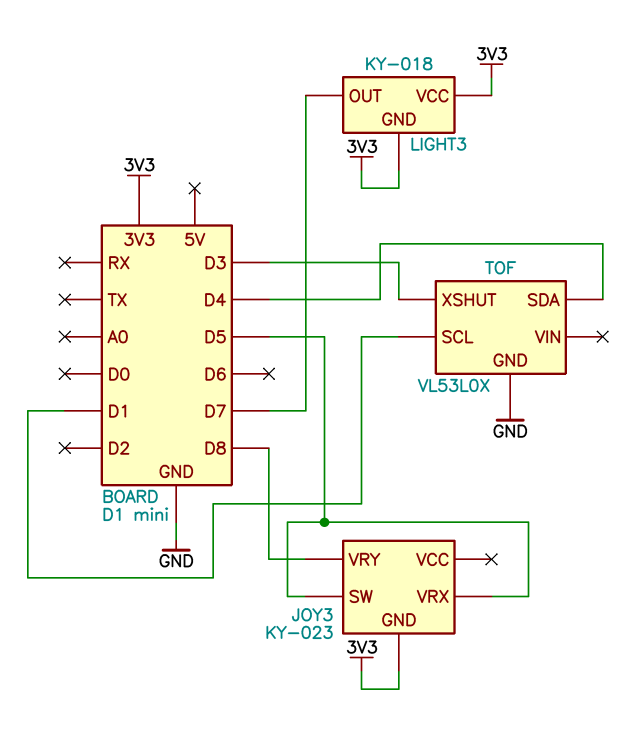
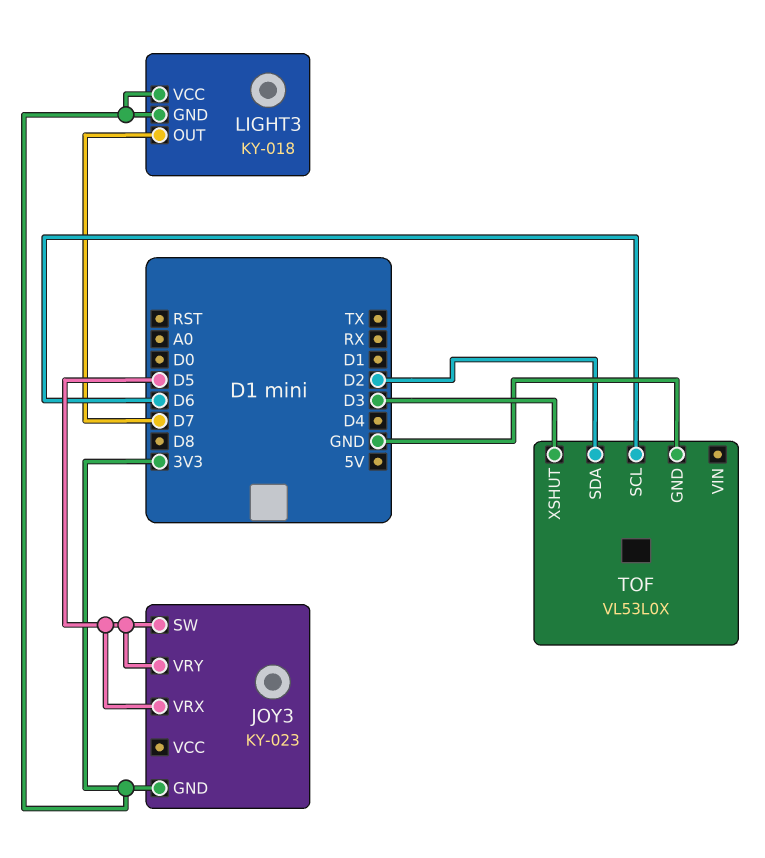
JOY3 pin VRY: D8 -> D5
TOF pin SCL: D1 -> D6
TOF pin SDA: D4 -> D2

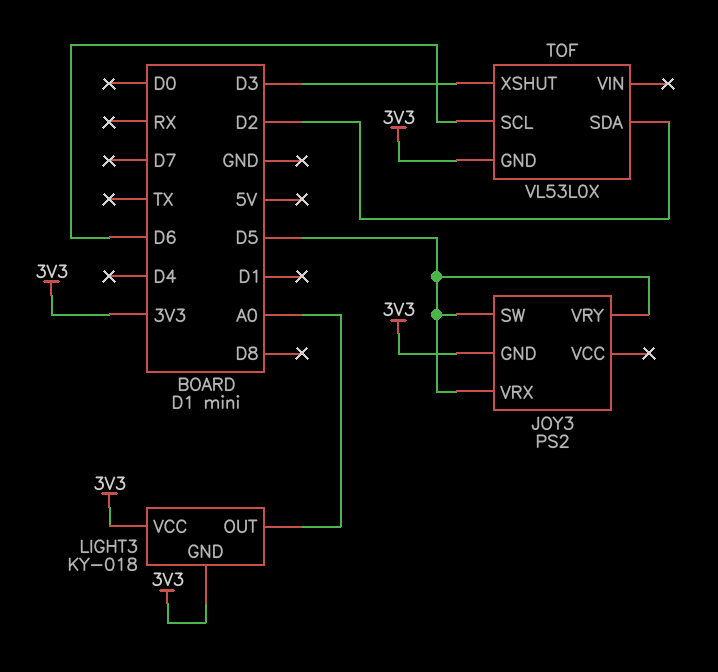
JOY3: KY-023 -> PS2
LIGHT3 pin OUT: D7 -> A0
TOF pin GND: GND -> 3V3

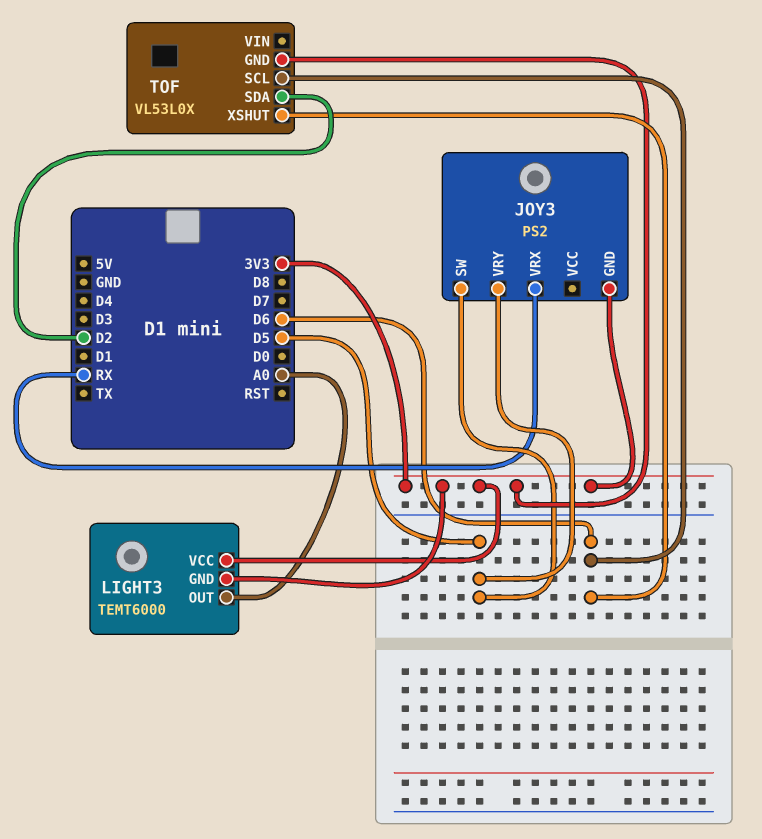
JOY3 pin VRX: D5 -> RX
LIGHT3: KY-018 -> TEMT6000
TOF pin XSHUT: D3 -> D6

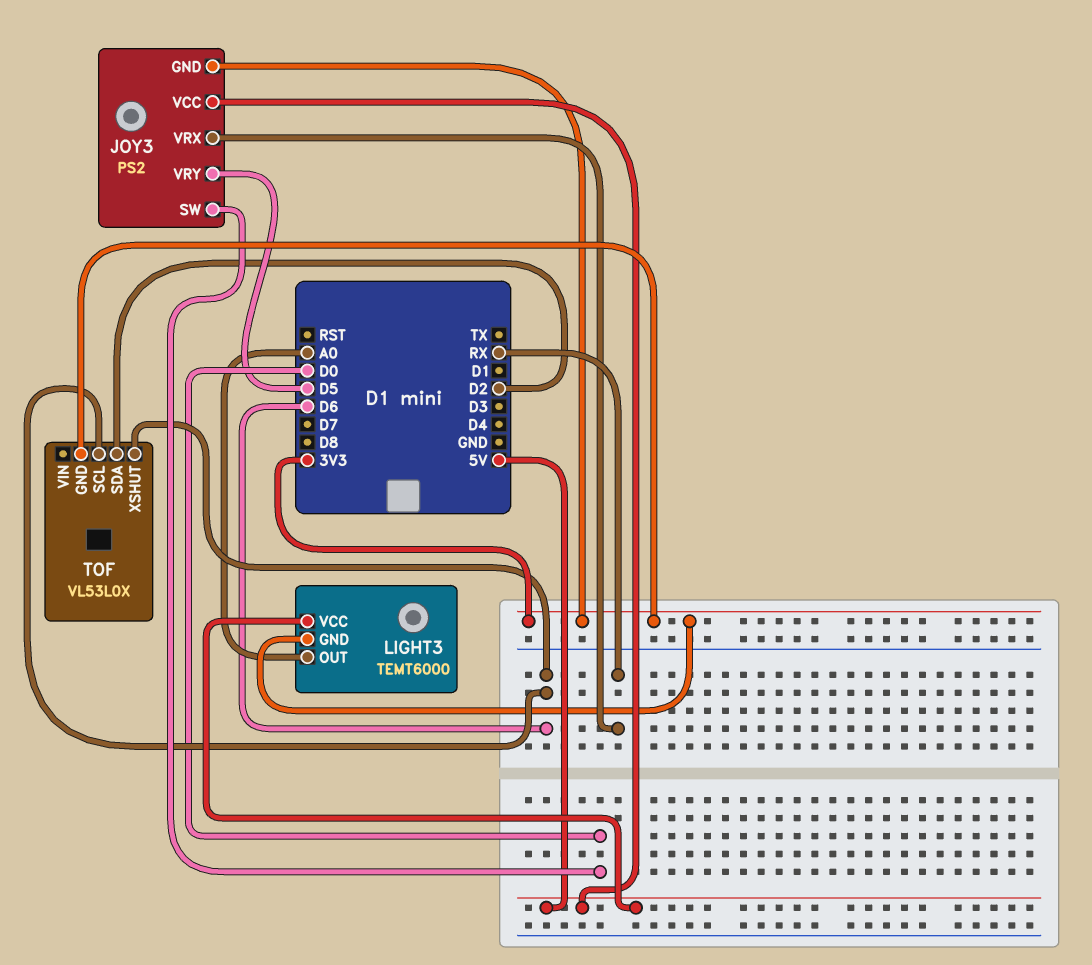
JOY3 pin SW: D5 -> D0
JOY3 pin VCC: none -> 5V
LIGHT3 pin VCC: 3V3 -> 5V

